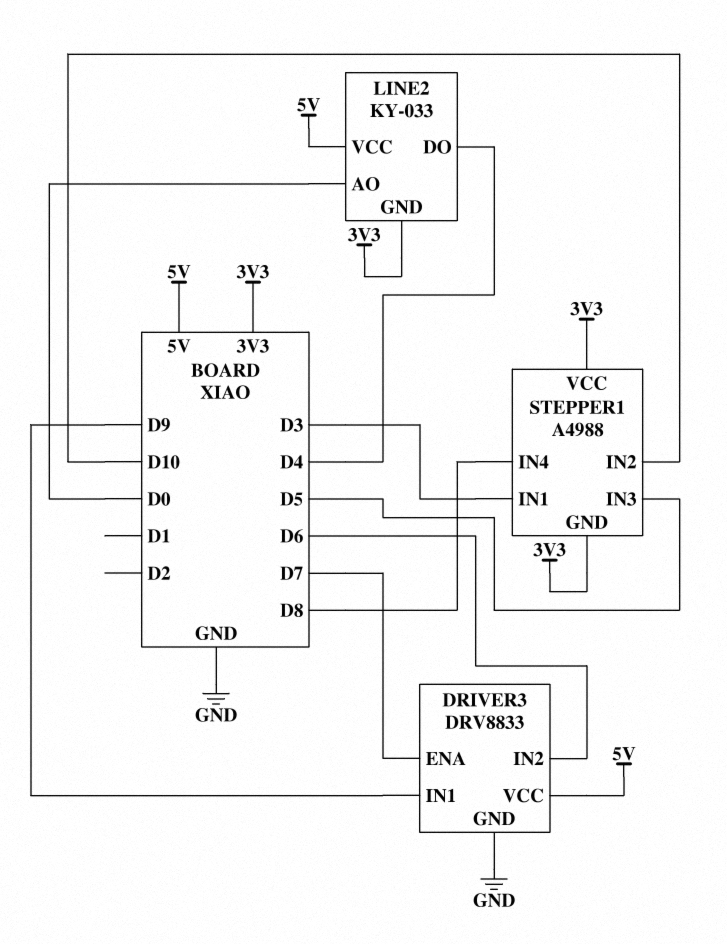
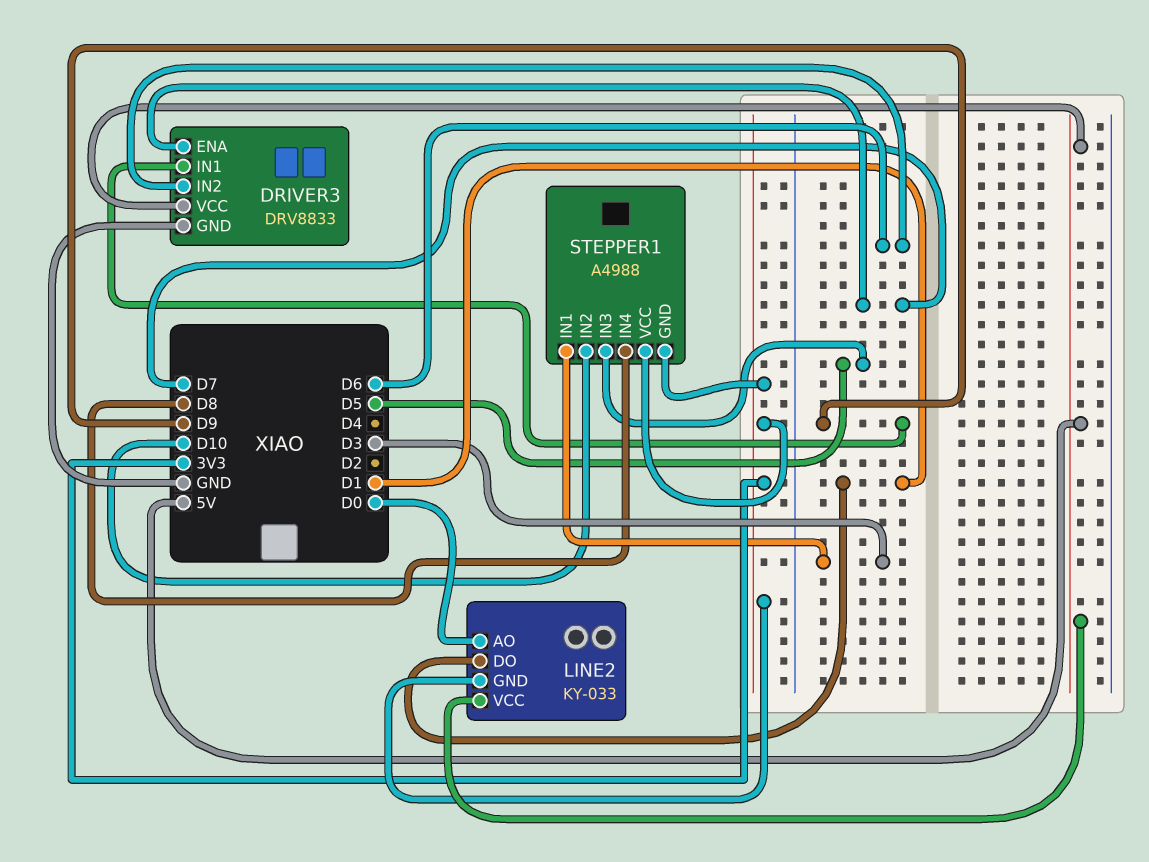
LINE2 pin DO: D4 -> D1

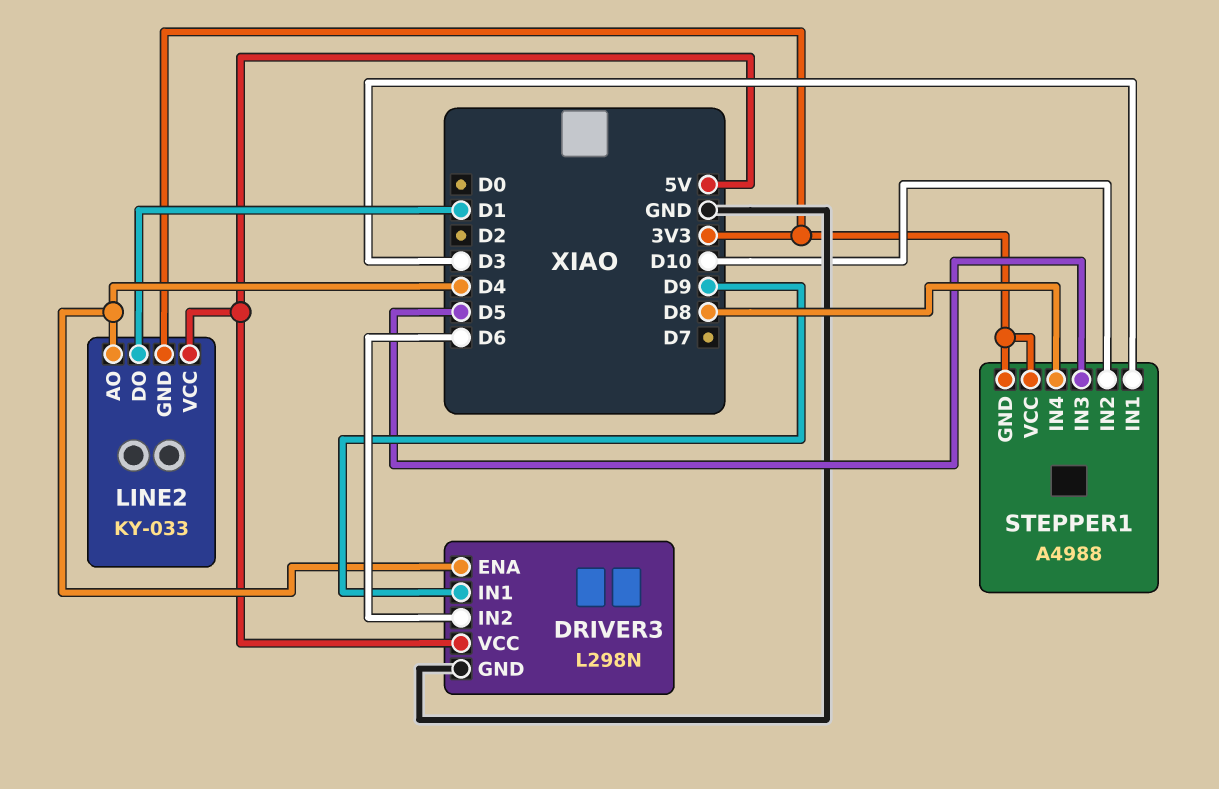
DRIVER3: DRV8833 -> L298N
DRIVER3 pin ENA: D7 -> D4
LINE2 pin AO: D0 -> D4

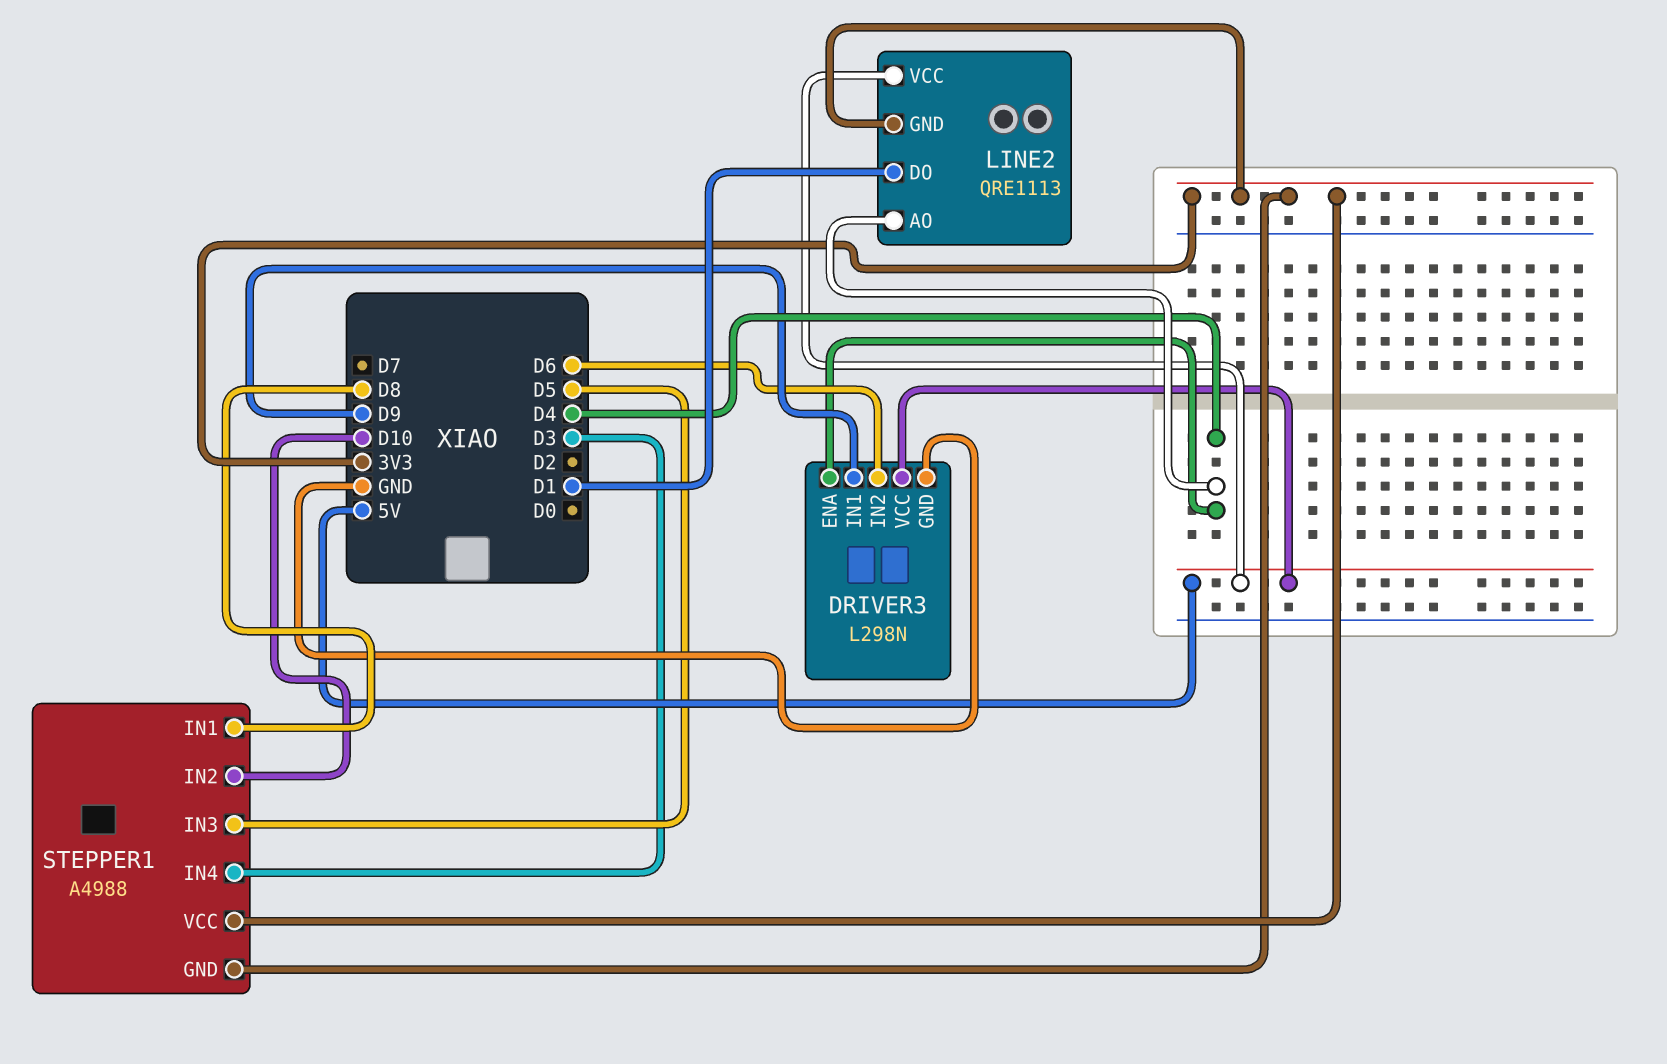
LINE2: KY-033 -> QRE1113
STEPPER1 pin IN1: D3 -> D8
STEPPER1 pin IN4: D8 -> D3

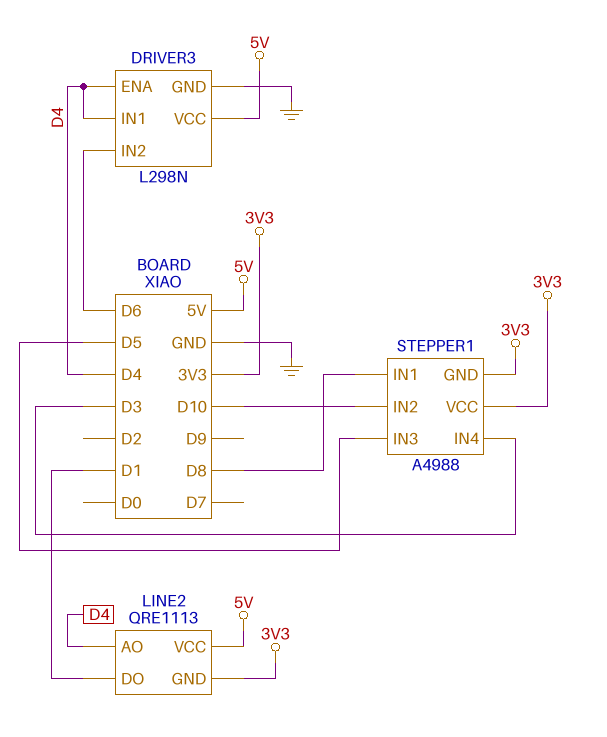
DRIVER3 pin IN1: D9 -> D4

